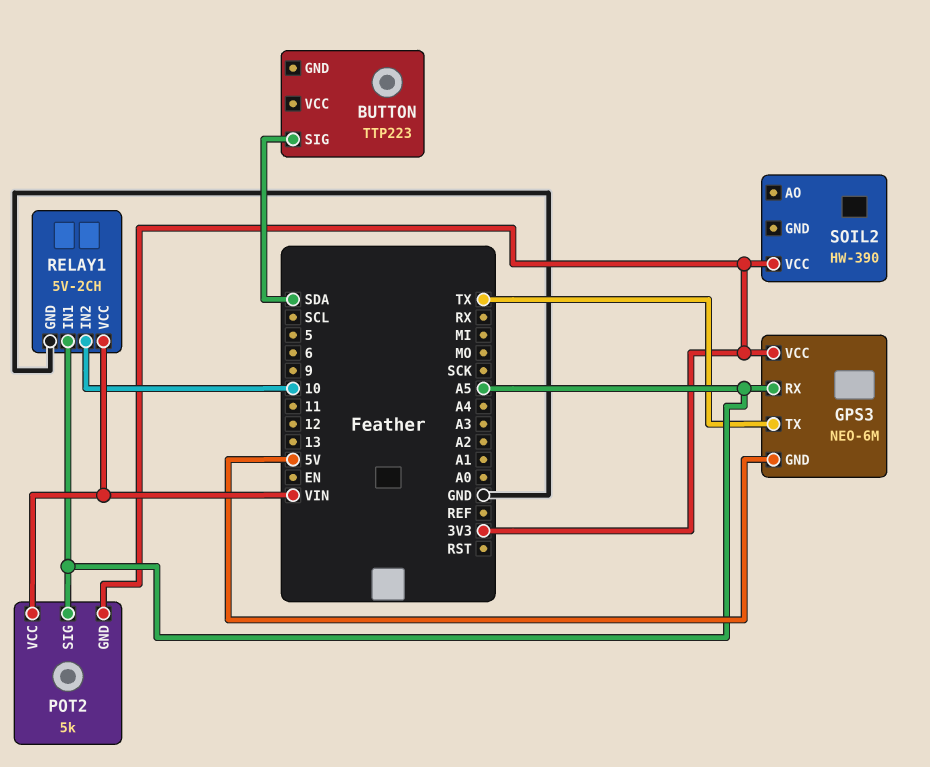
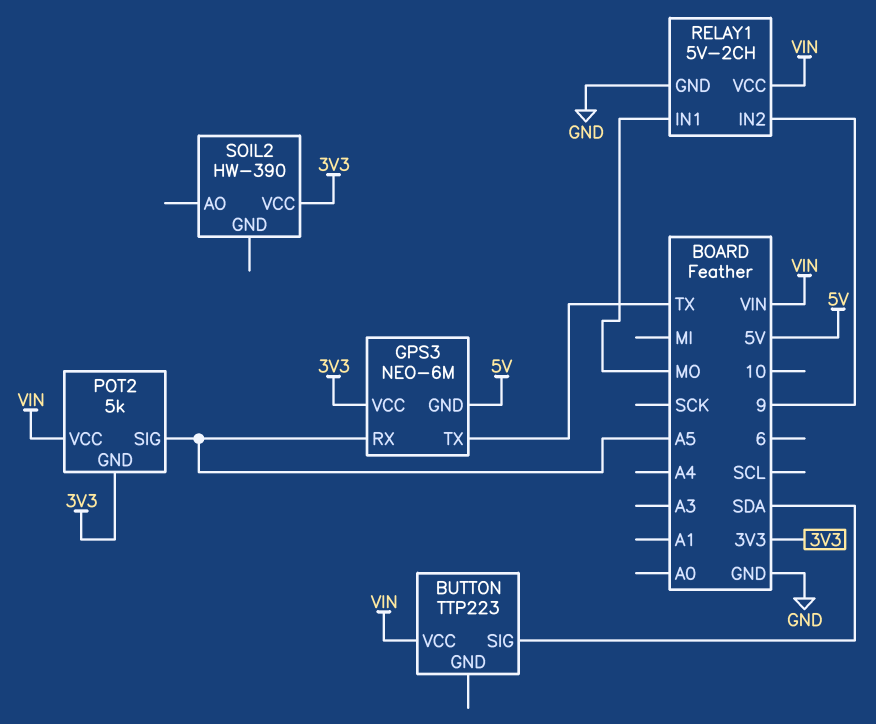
BUTTON pin VCC: none -> VIN
RELAY1 pin IN1: A5 -> MO
RELAY1 pin IN2: 10 -> 9

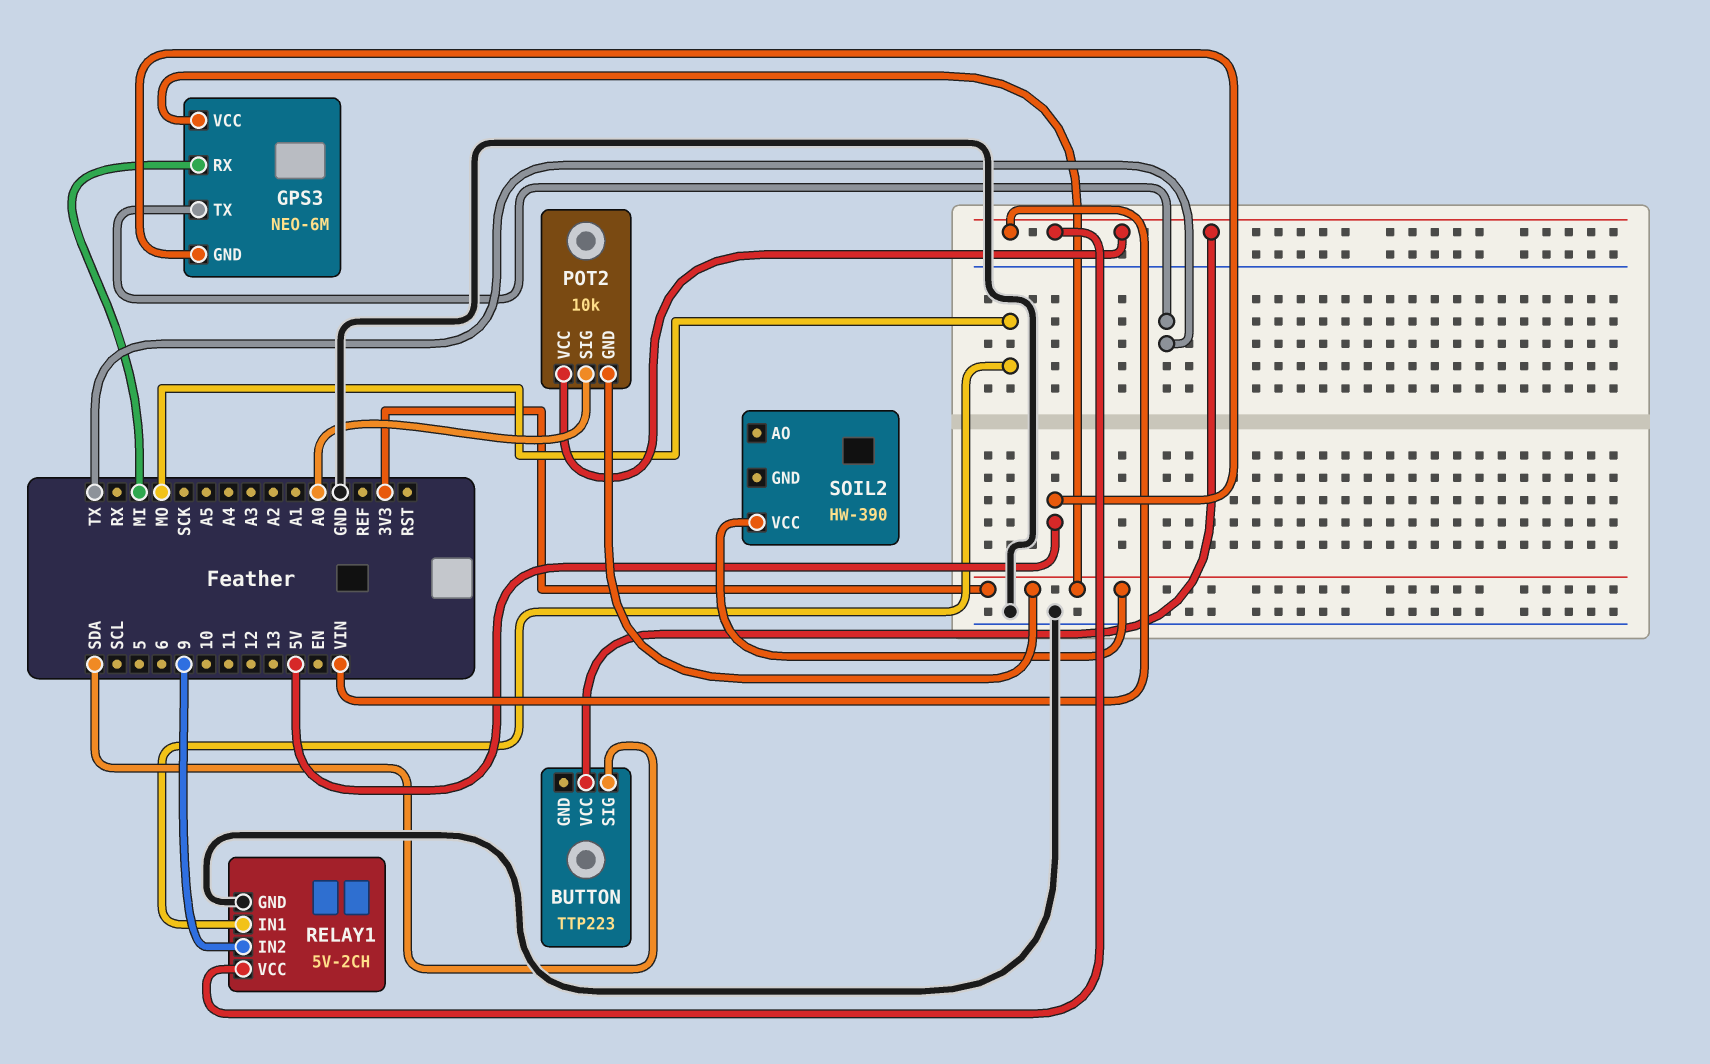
GPS3 pin RX: A5 -> MI
POT2: 5k -> 10k
POT2 pin SIG: A5 -> A0

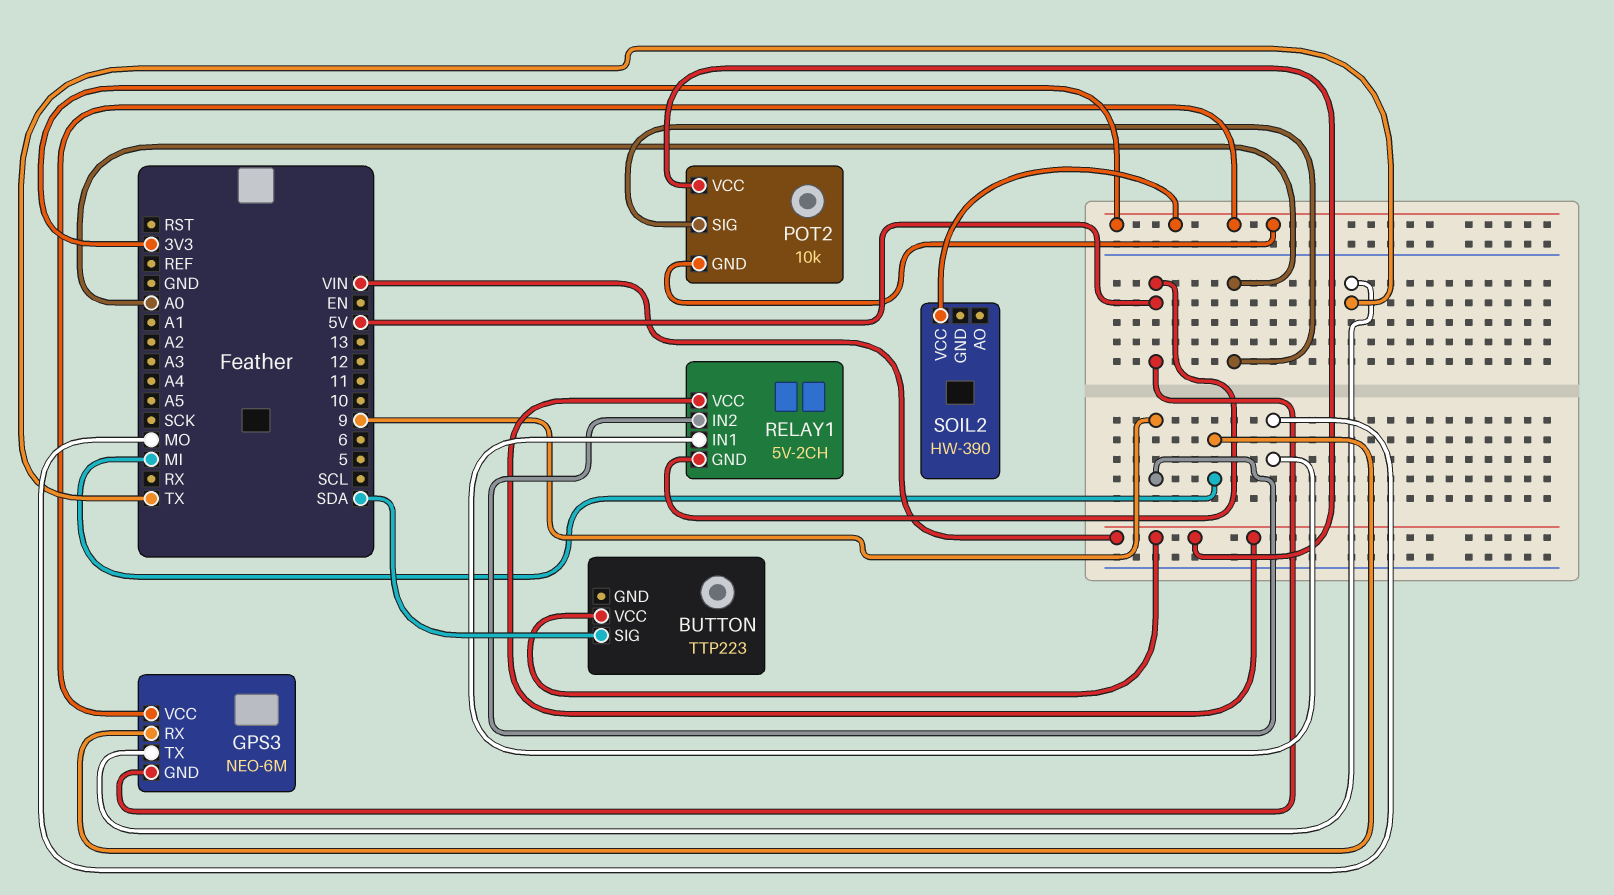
RELAY1 pin GND: GND -> 5V

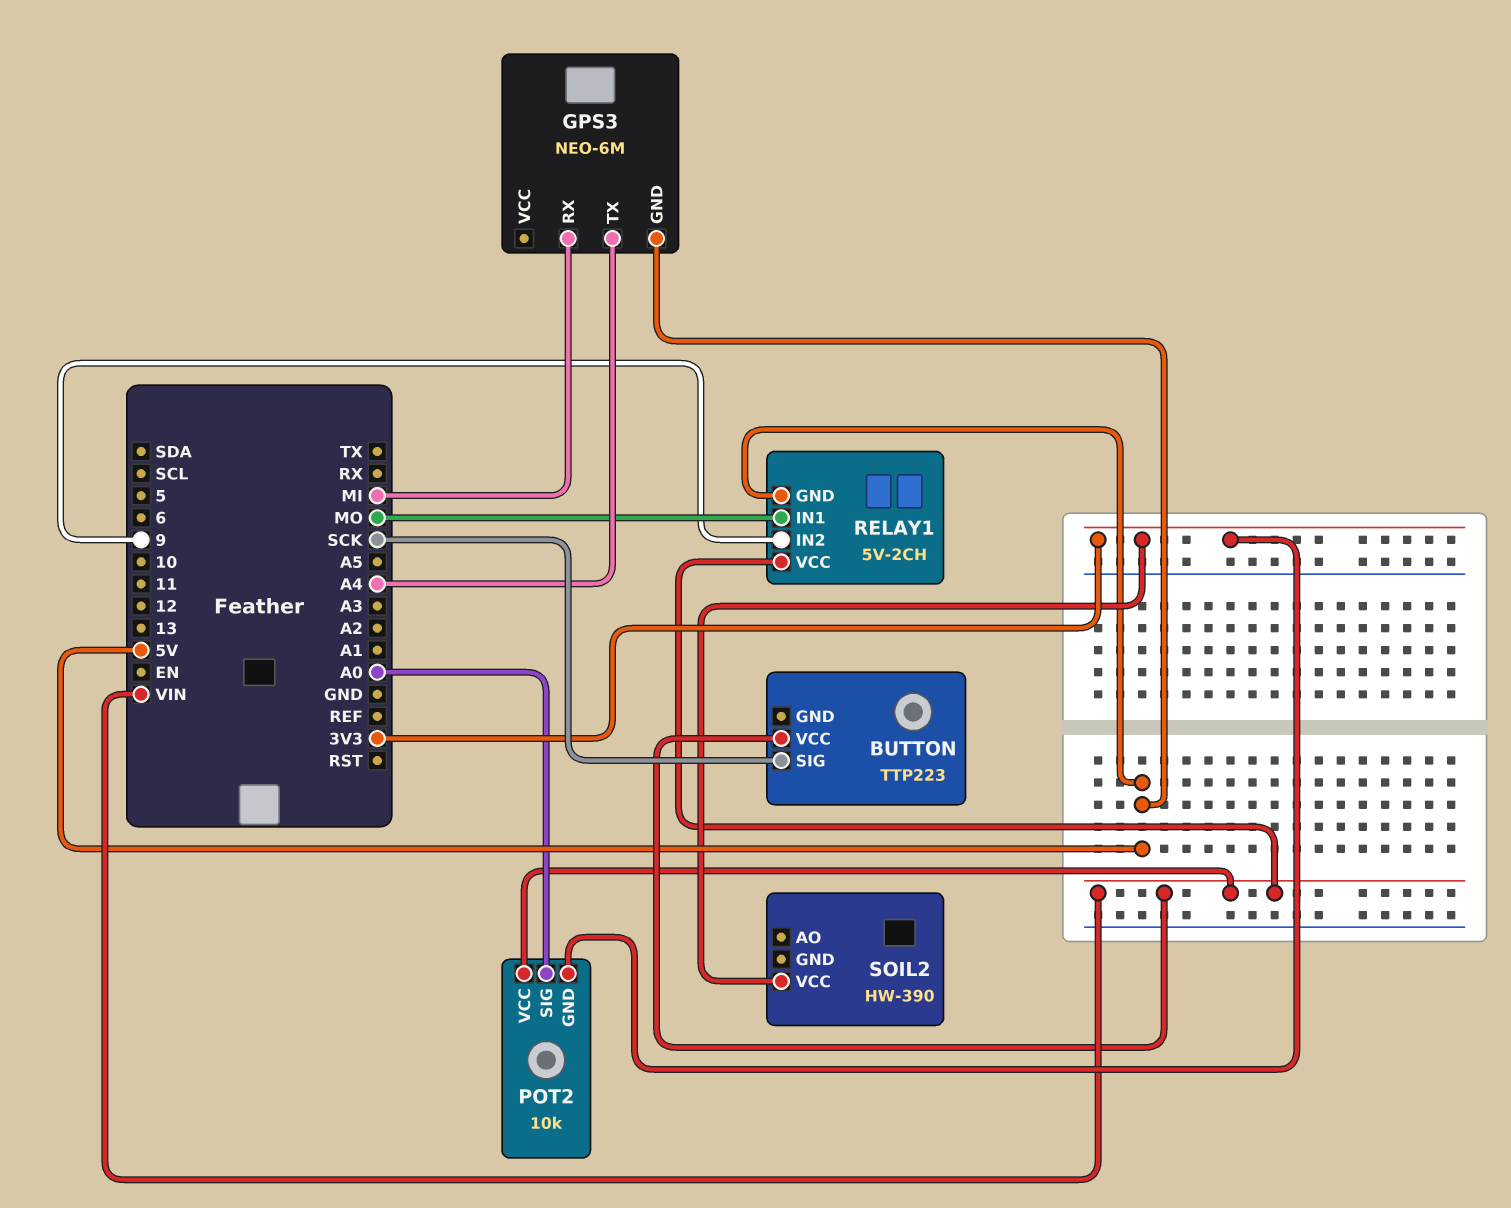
BUTTON pin SIG: SDA -> SCK
GPS3 pin TX: TX -> A4
GPS3 pin VCC: 3V3 -> none

